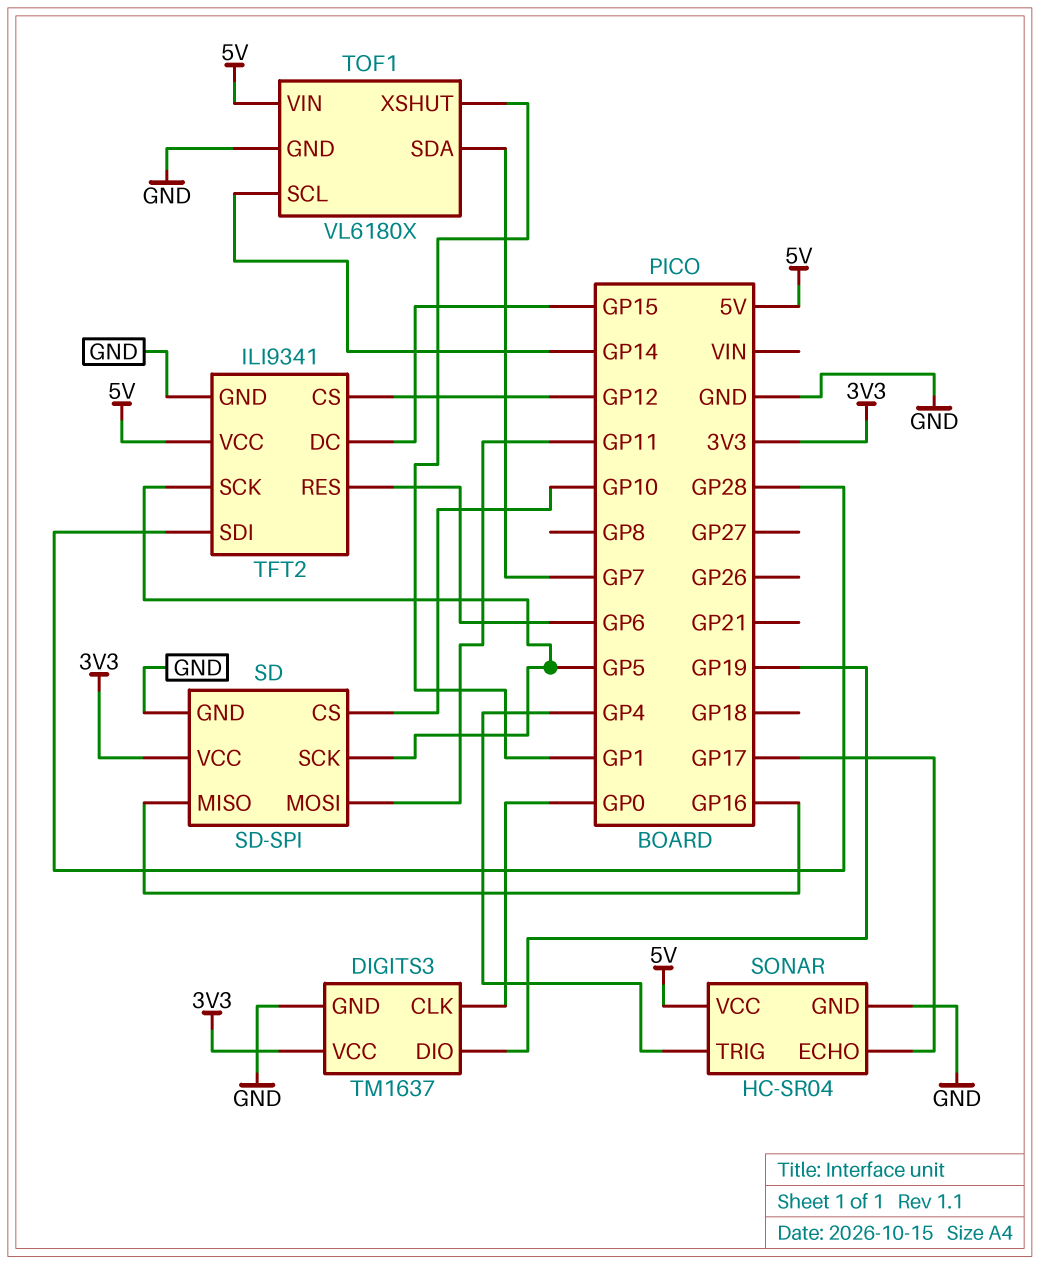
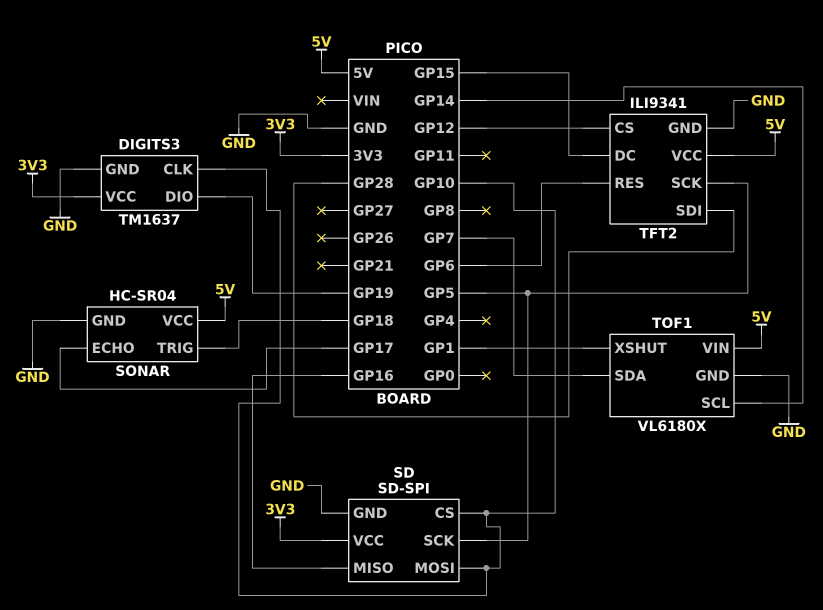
DIGITS3 pin CLK: GP0 -> GP10
SD pin MOSI: GP11 -> GP10
SONAR pin TRIG: GP4 -> GP18

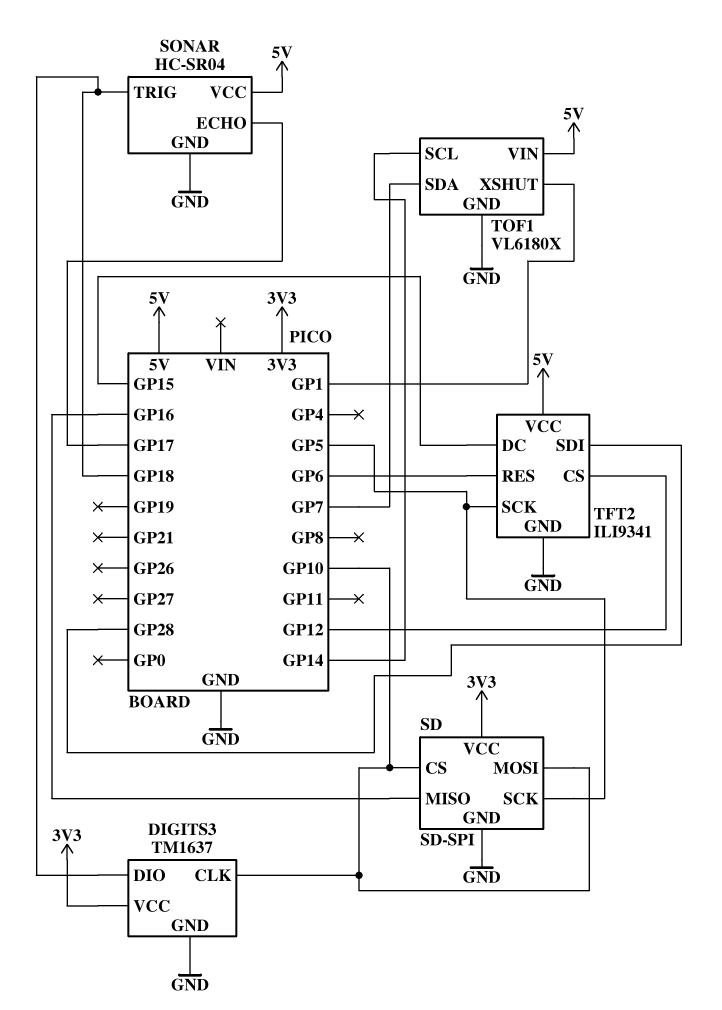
DIGITS3 pin DIO: GP19 -> GP18

